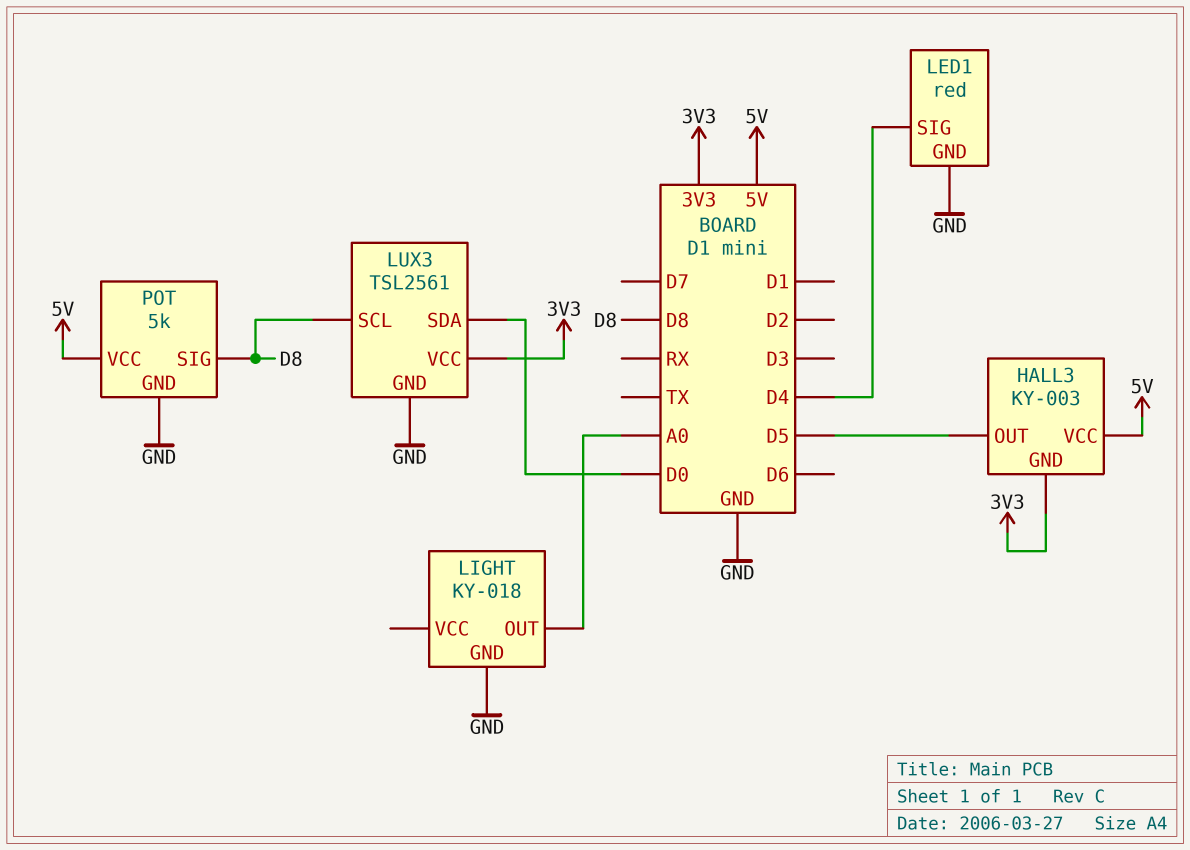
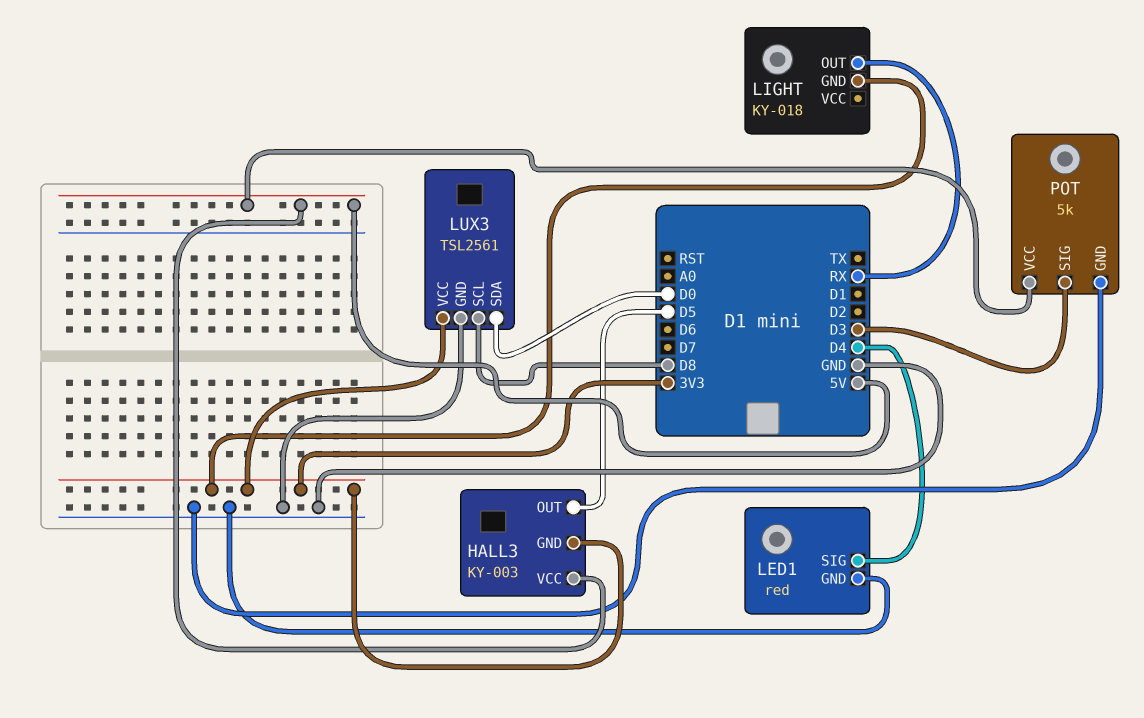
LIGHT pin GND: GND -> 3V3
LIGHT pin OUT: A0 -> RX
POT pin SIG: D8 -> D3

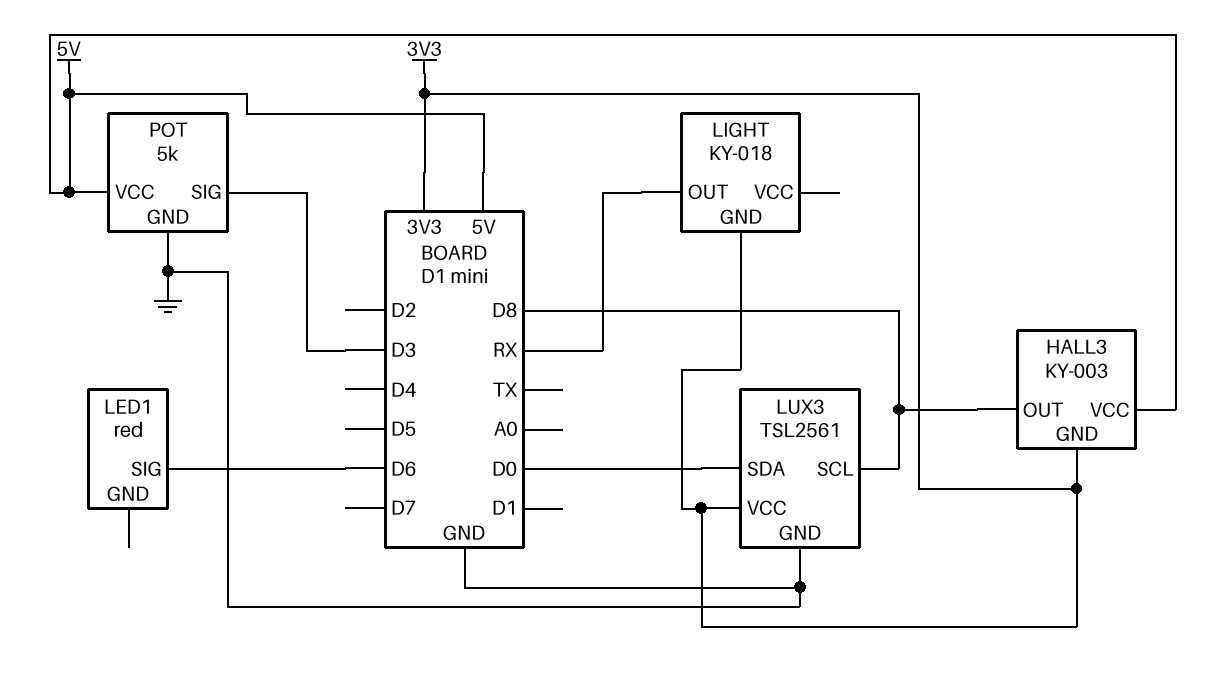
HALL3 pin OUT: D5 -> D8
LED1 pin GND: GND -> none
LED1 pin SIG: D4 -> D6

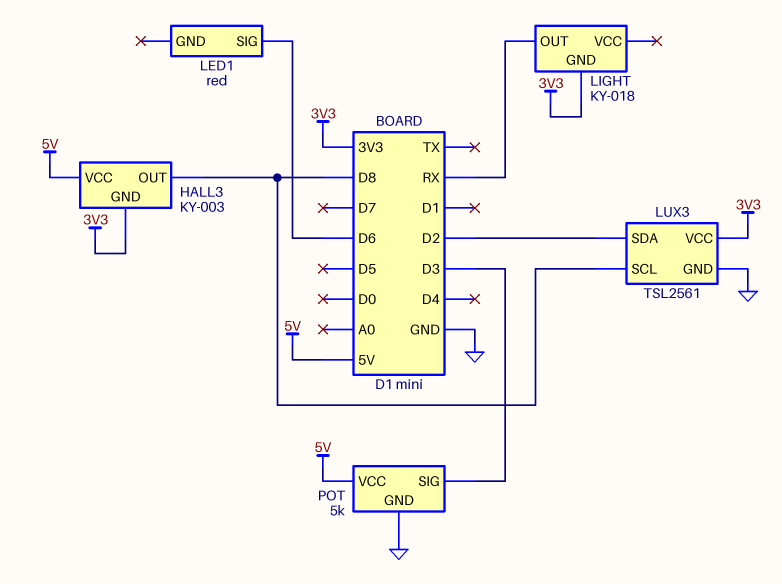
LUX3 pin SDA: D0 -> D2

